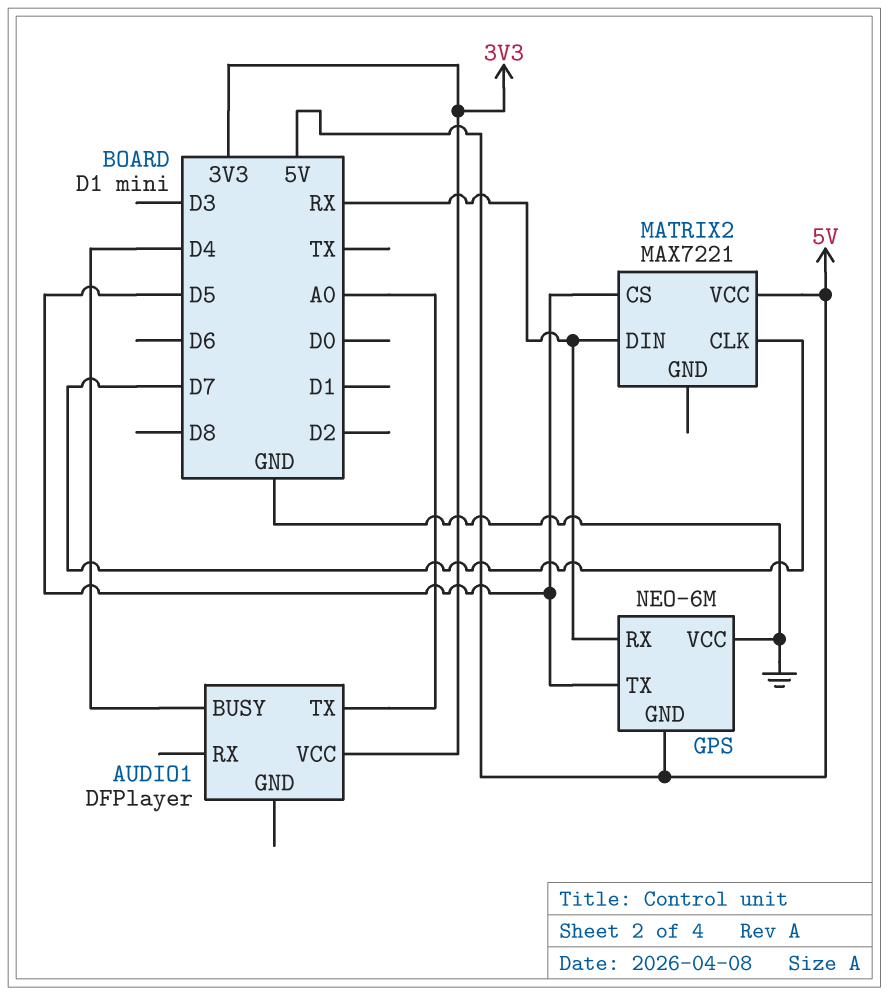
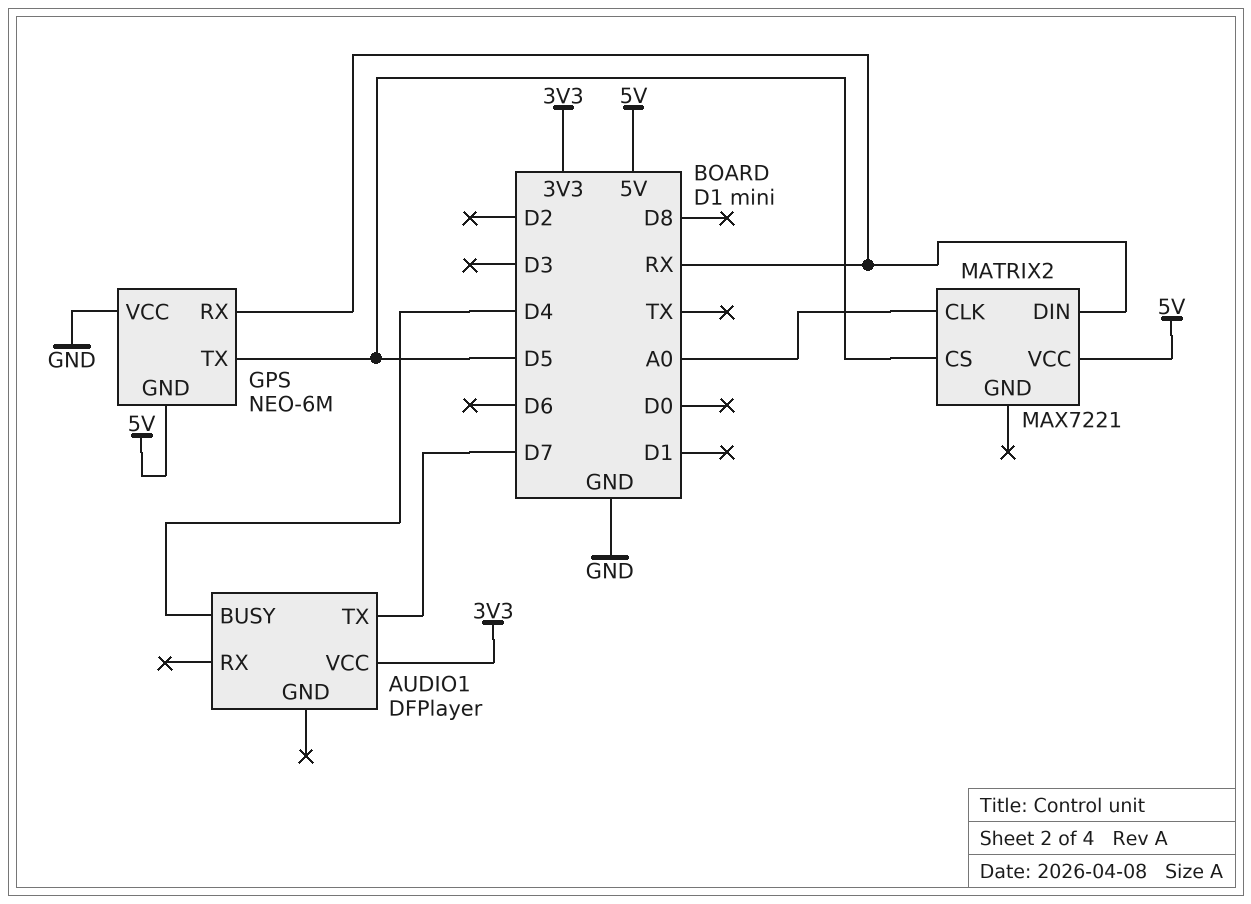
AUDIO1 pin TX: A0 -> D7
MATRIX2 pin CLK: D7 -> A0

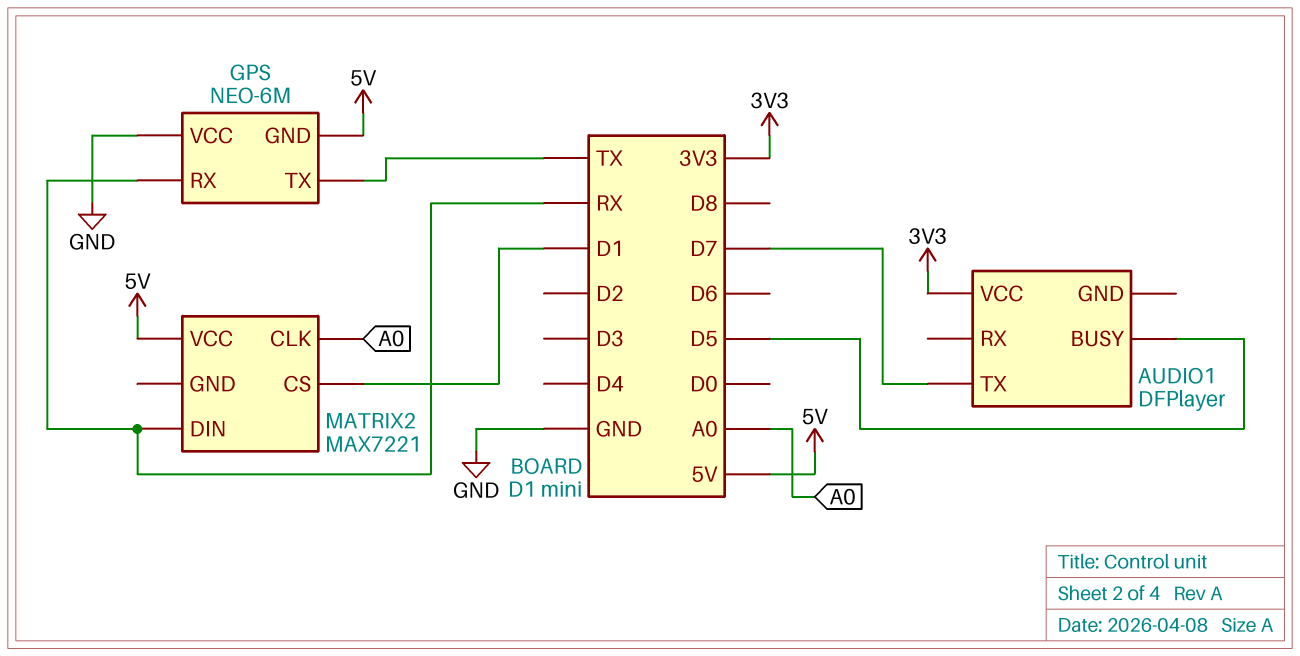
AUDIO1 pin BUSY: D4 -> D5
GPS pin TX: D5 -> TX
MATRIX2 pin CS: D5 -> D1

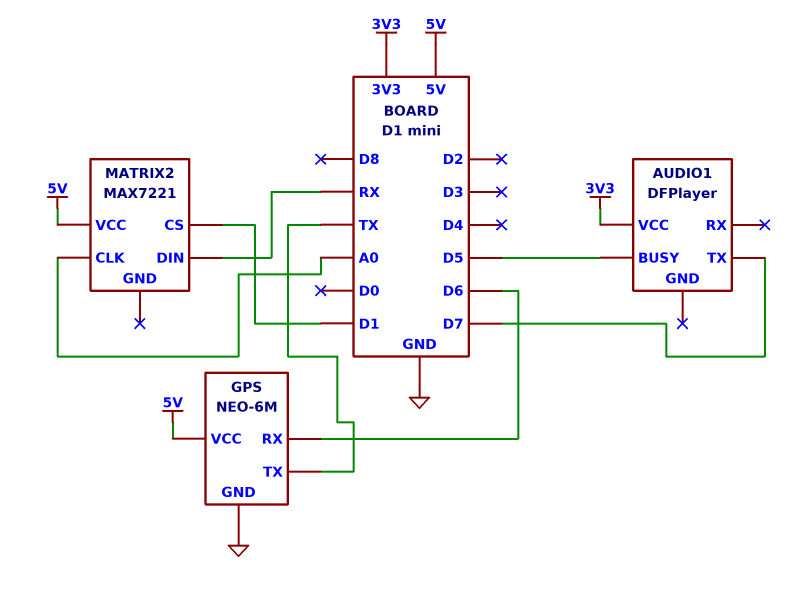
GPS pin GND: 5V -> GND
GPS pin RX: RX -> D6
GPS pin VCC: GND -> 5V

